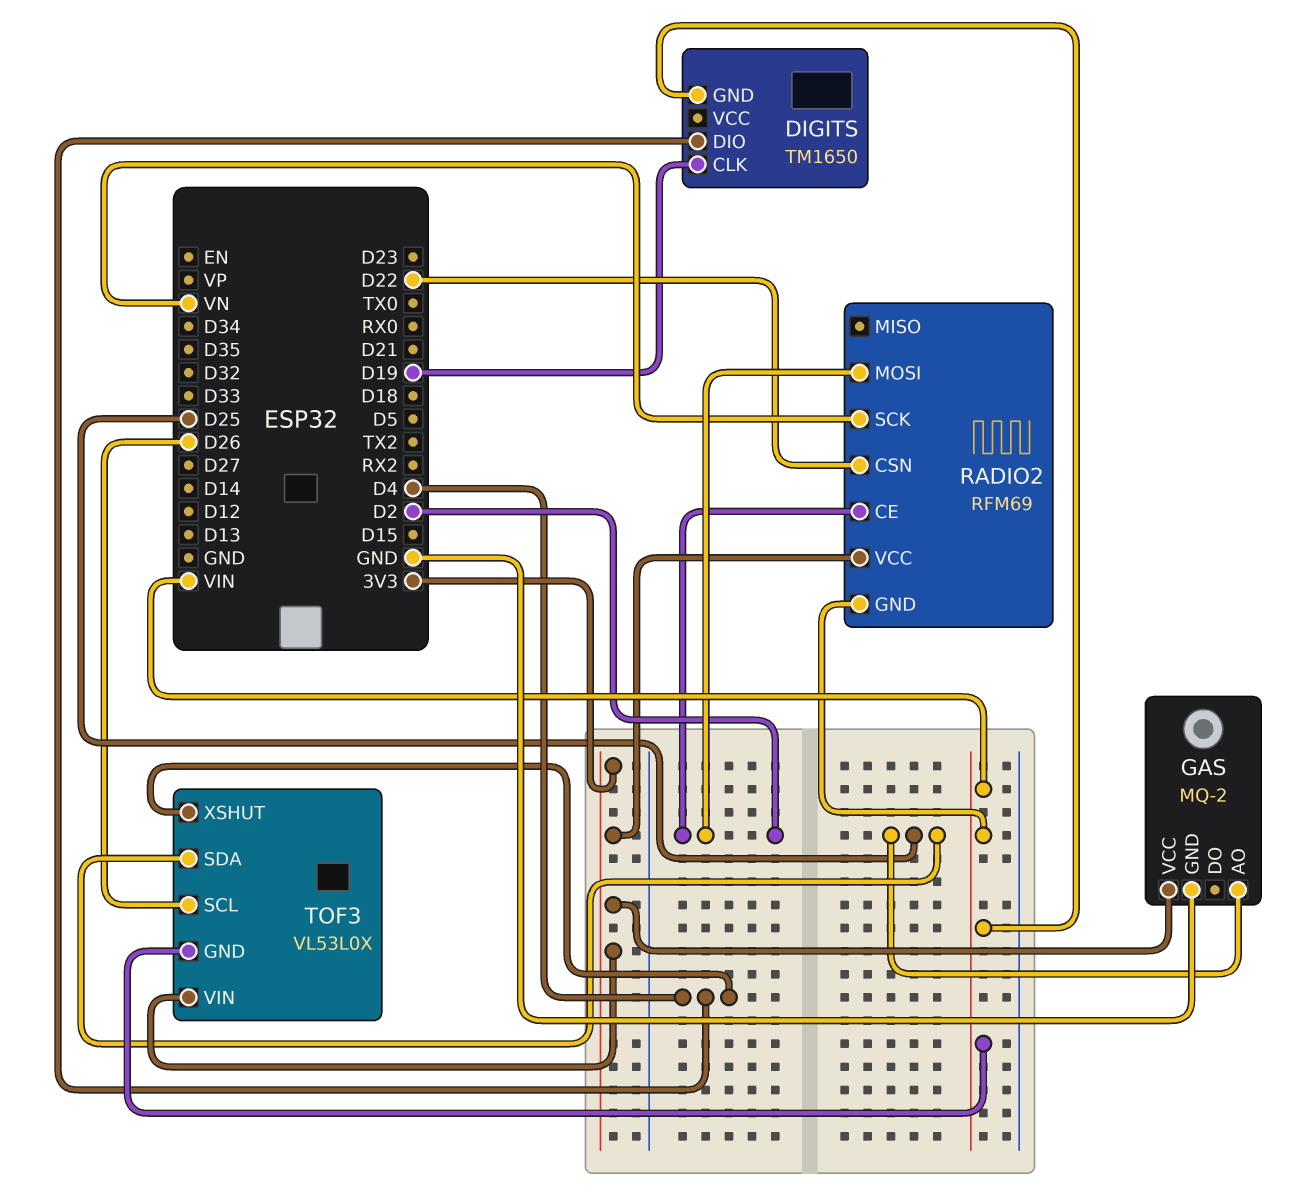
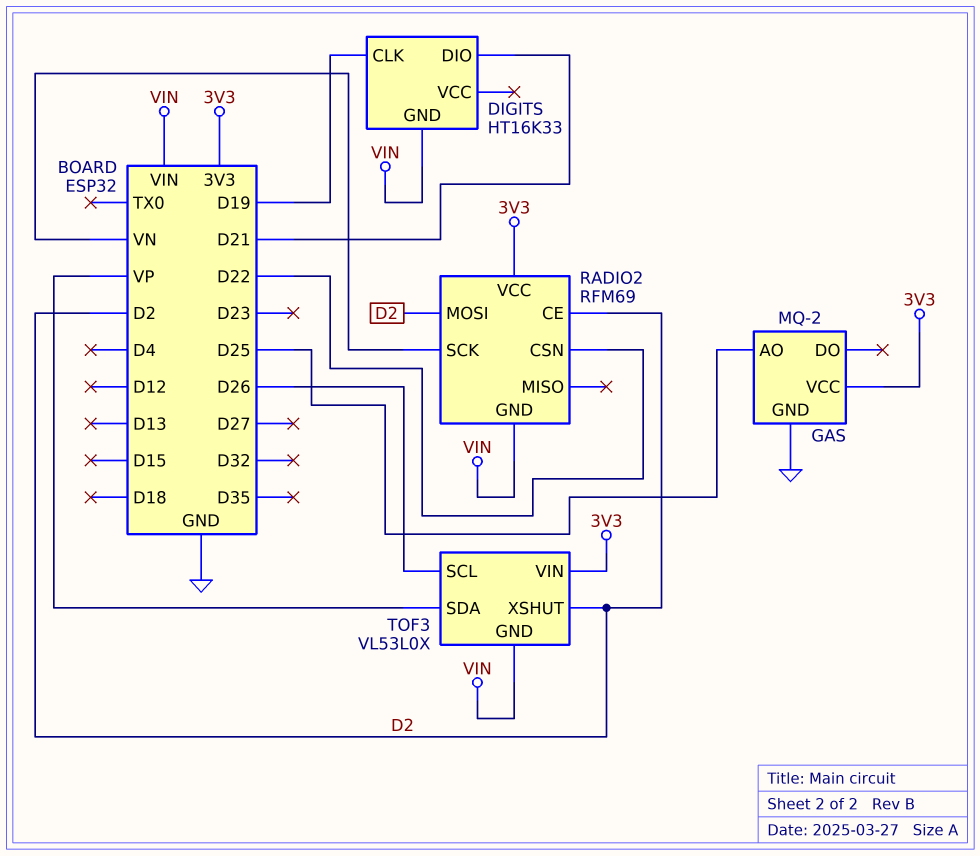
DIGITS: TM1650 -> HT16K33
DIGITS pin DIO: D4 -> D21
TOF3 pin SDA: D25 -> VP
TOF3 pin XSHUT: D4 -> D2

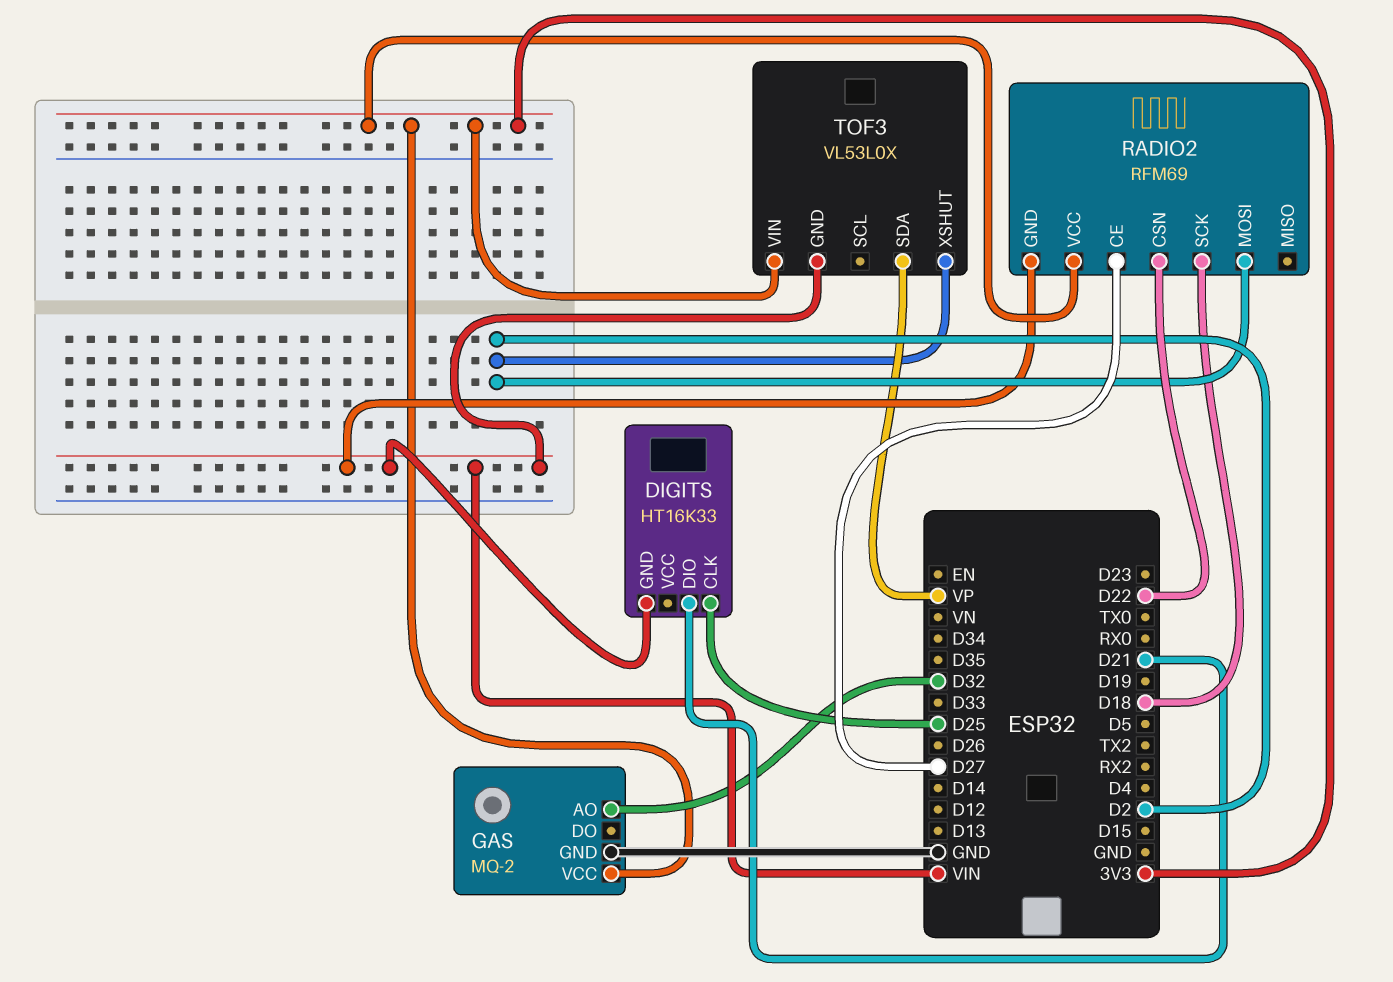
DIGITS pin CLK: D19 -> D25
GAS pin AO: D25 -> D32
RADIO2 pin CE: D2 -> D27
RADIO2 pin SCK: VN -> D18
TOF3 pin SCL: D26 -> none

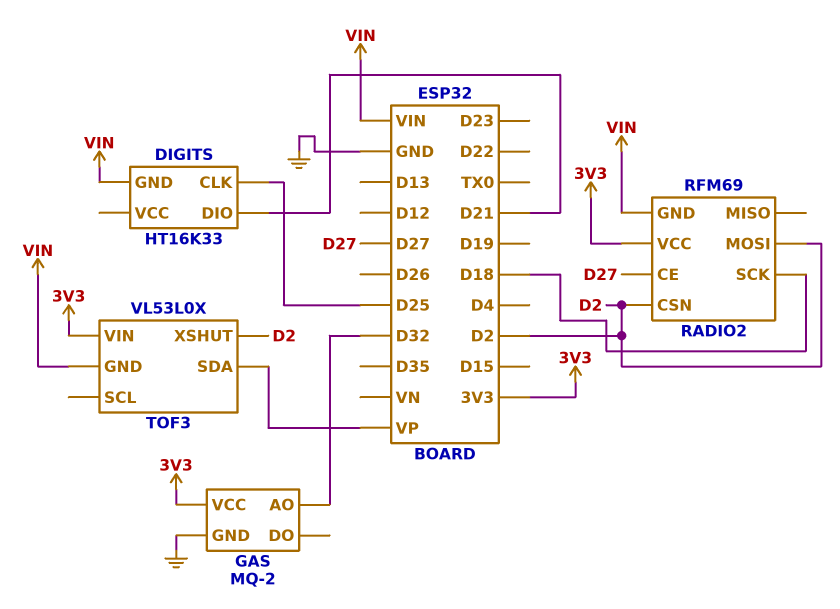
RADIO2 pin CSN: D22 -> D2

